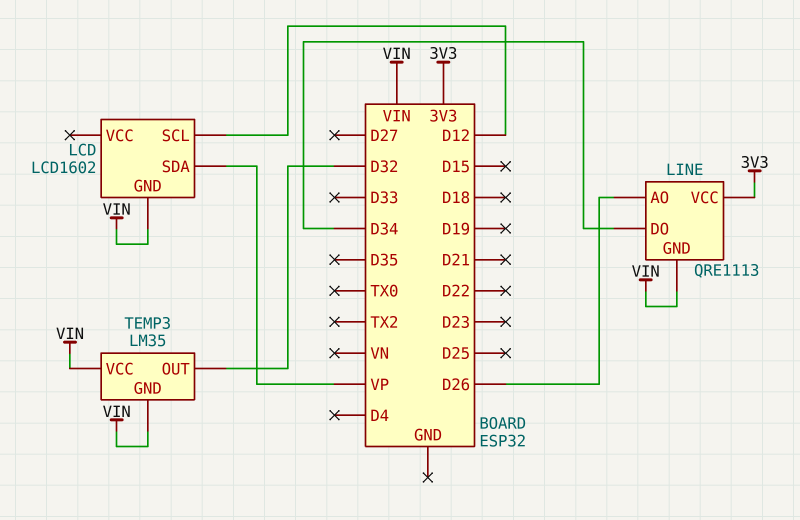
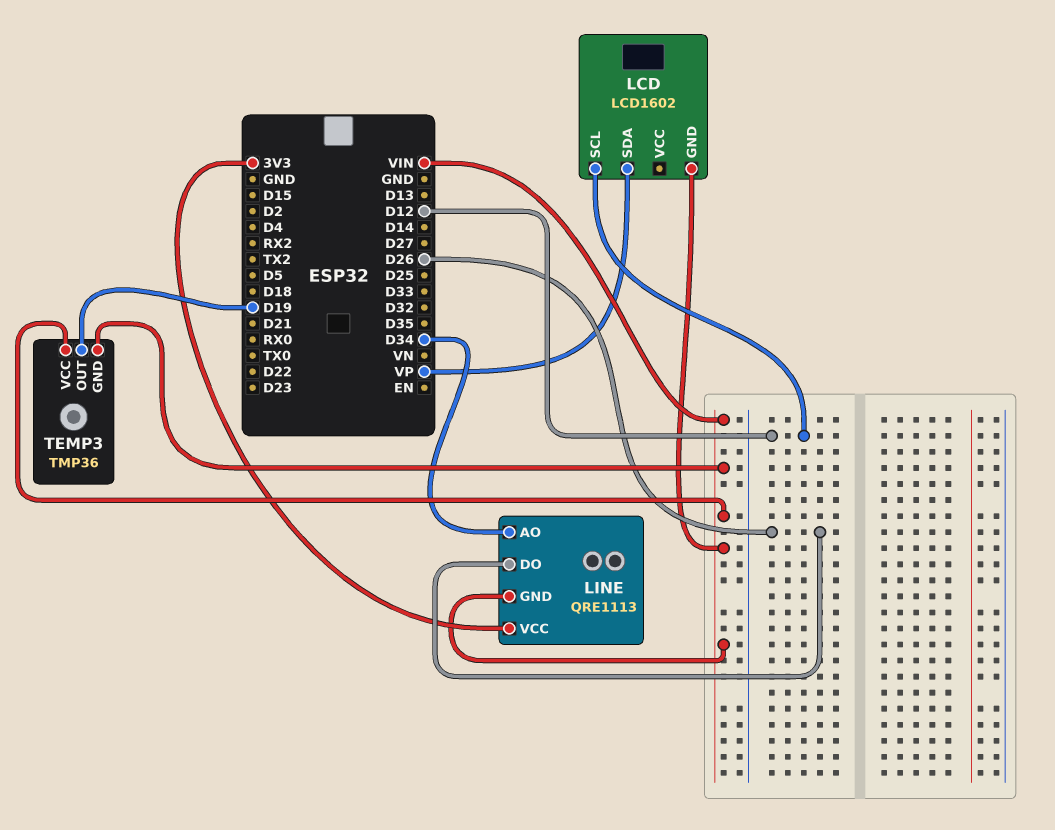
LINE pin AO: D26 -> D34
LINE pin DO: D34 -> D26
TEMP3: LM35 -> TMP36
TEMP3 pin OUT: D32 -> D19

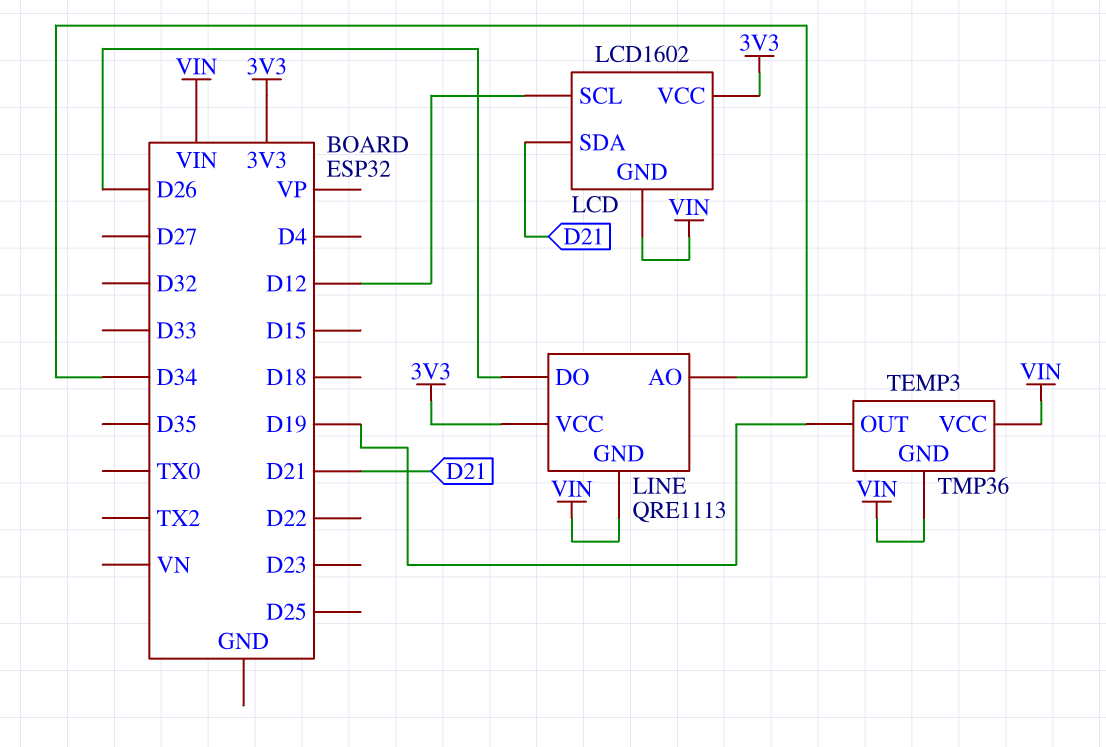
LCD pin SDA: VP -> D21
LCD pin VCC: none -> 3V3

